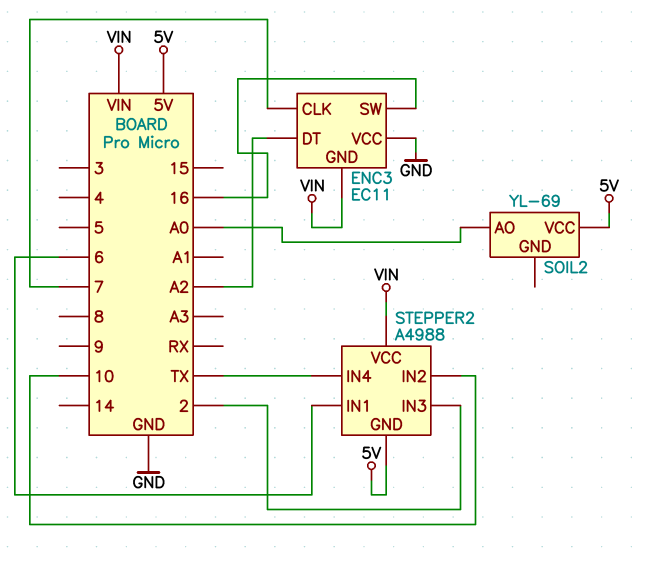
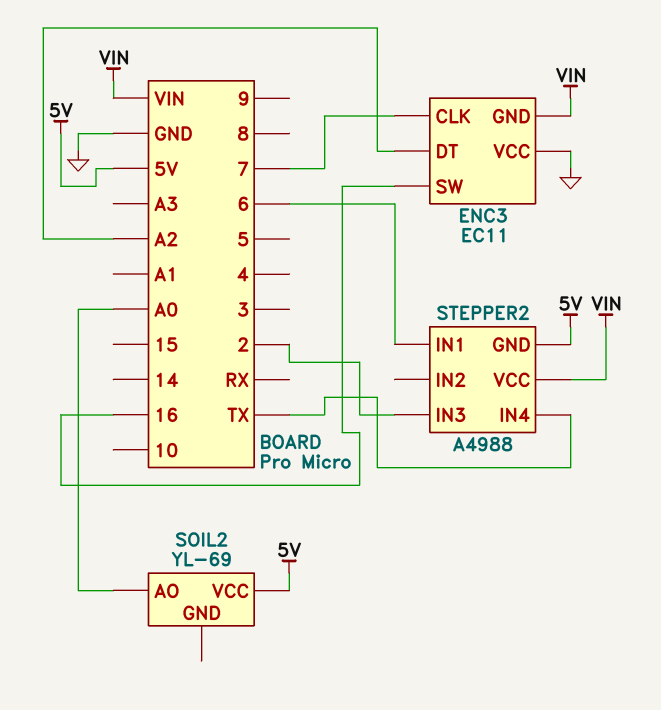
STEPPER2 pin IN2: 10 -> none

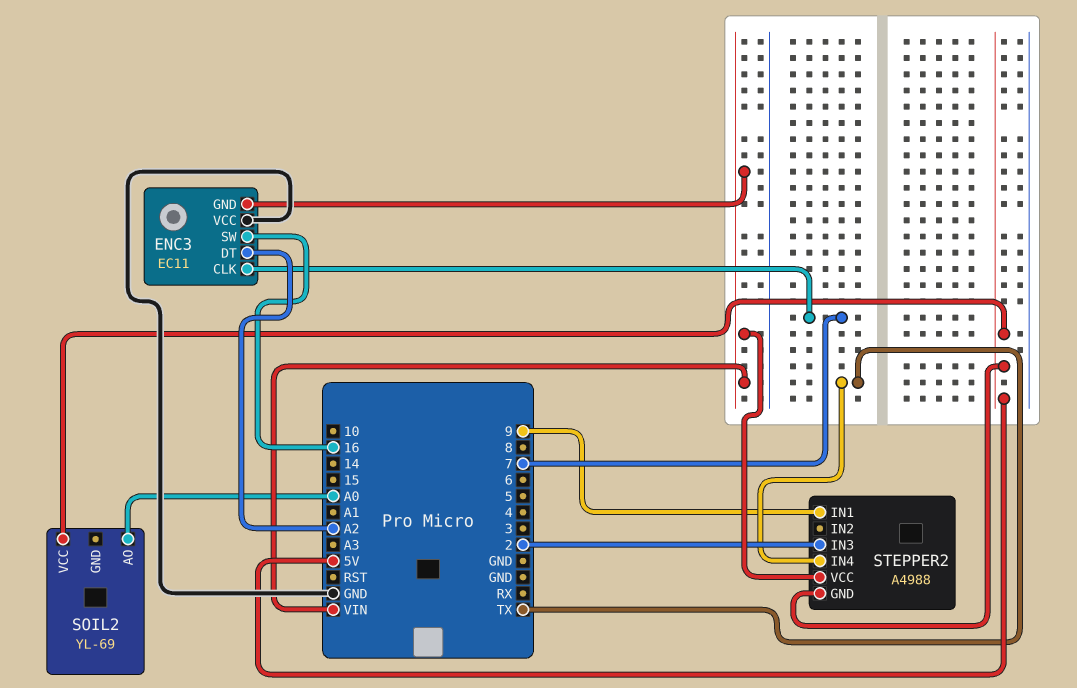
STEPPER2 pin IN1: 6 -> 9

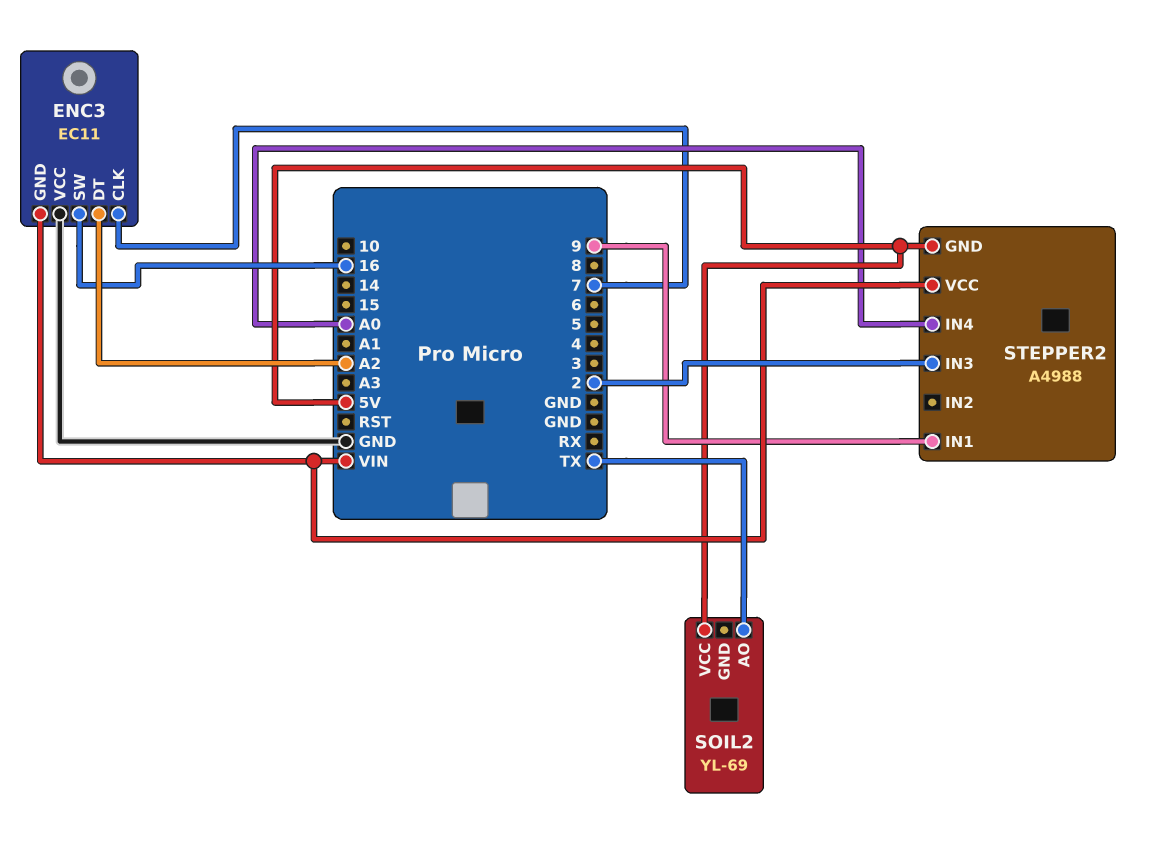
SOIL2 pin AO: A0 -> TX
STEPPER2 pin IN4: TX -> A0

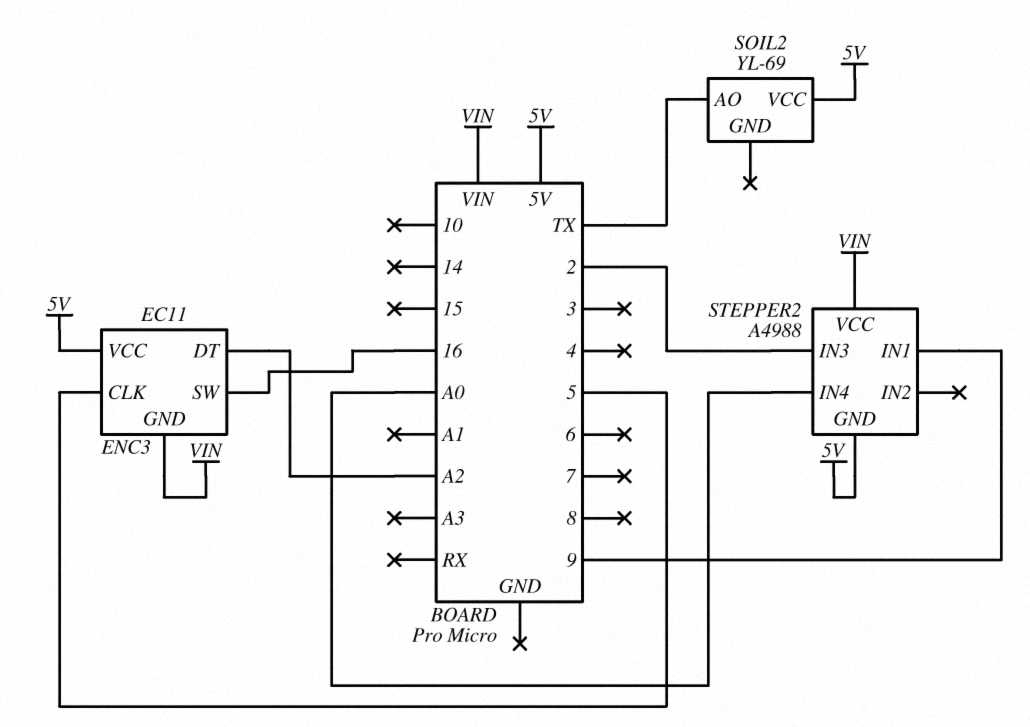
ENC3 pin CLK: 7 -> 5
ENC3 pin VCC: GND -> 5V

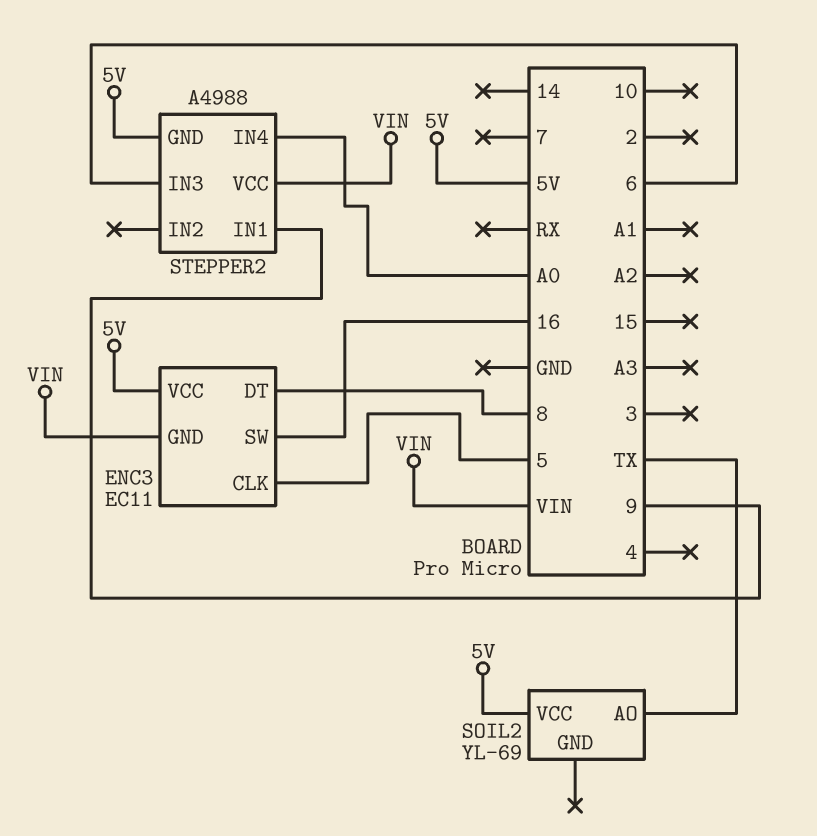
ENC3 pin DT: A2 -> 8
STEPPER2 pin IN3: 2 -> 6

